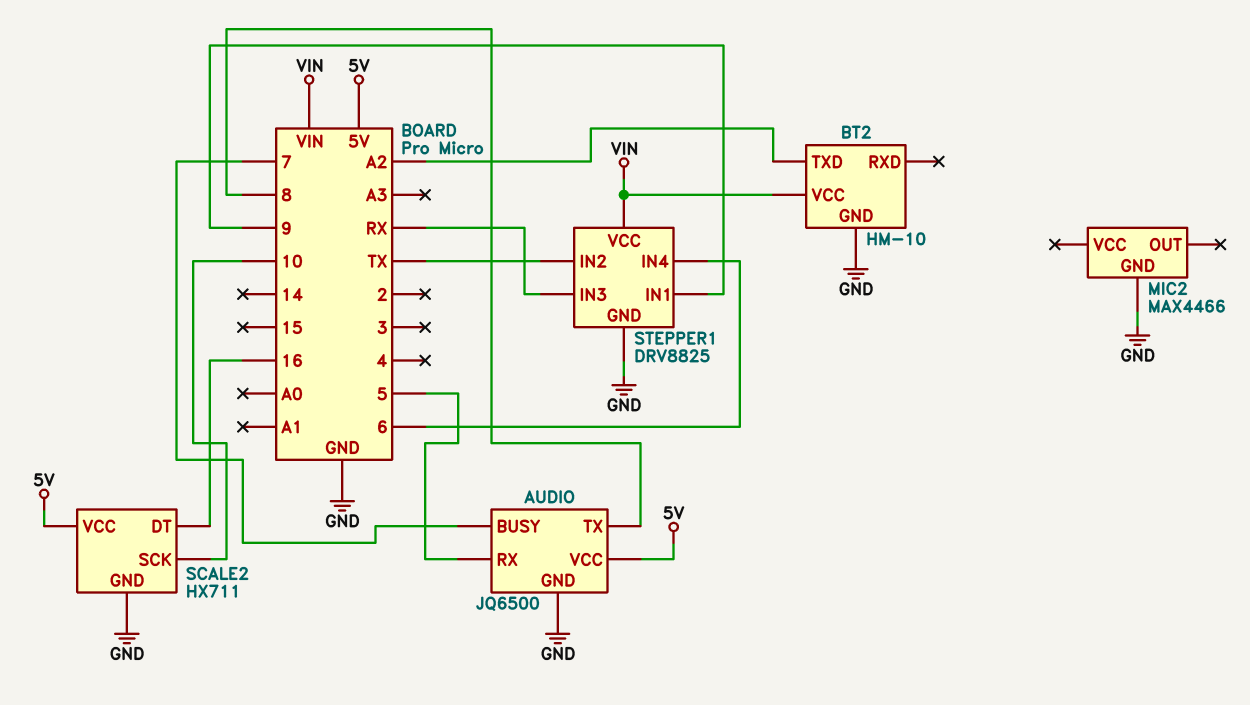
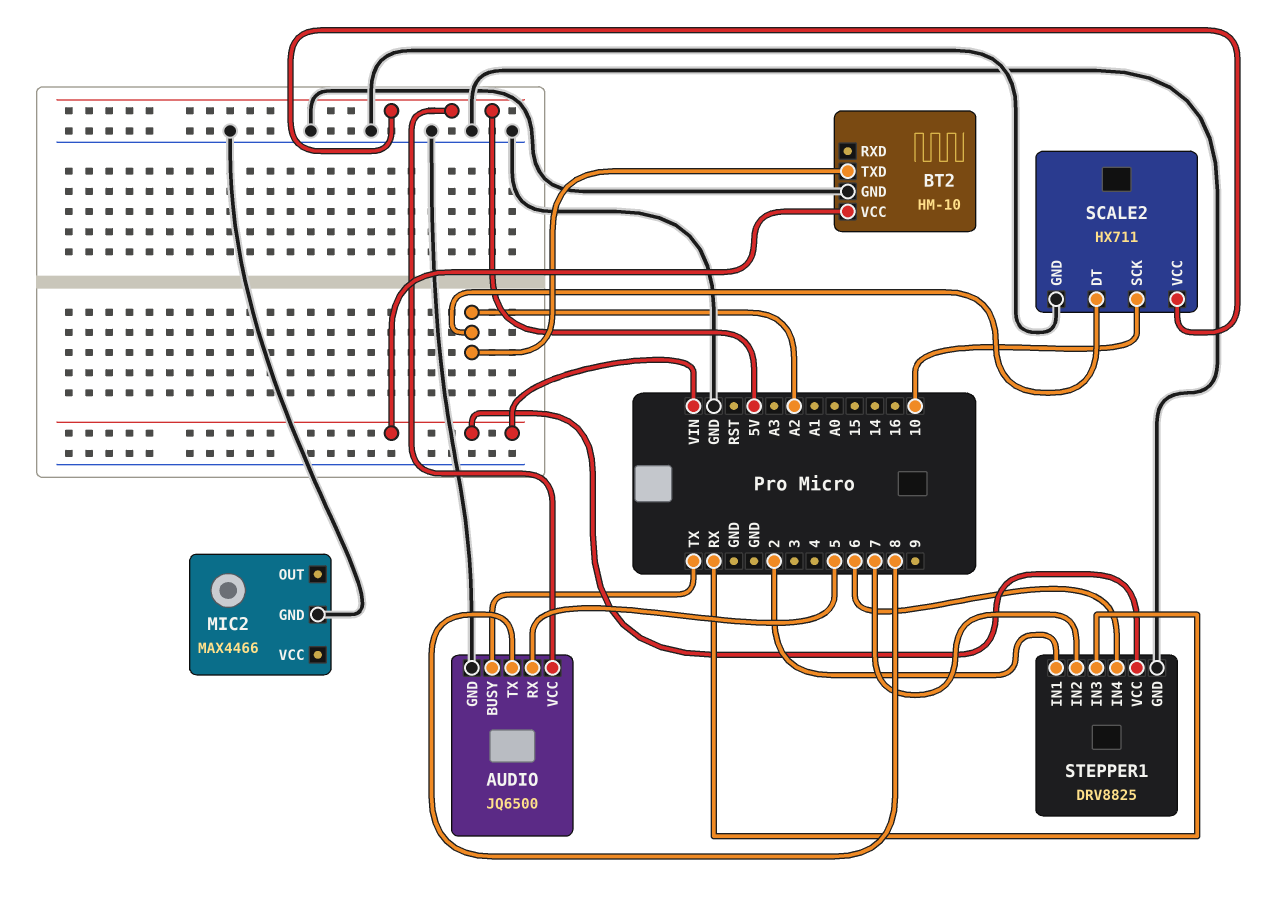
AUDIO pin BUSY: 7 -> TX
SCALE2 pin DT: 16 -> A2
STEPPER1 pin IN1: 9 -> 2
STEPPER1 pin IN2: TX -> 7

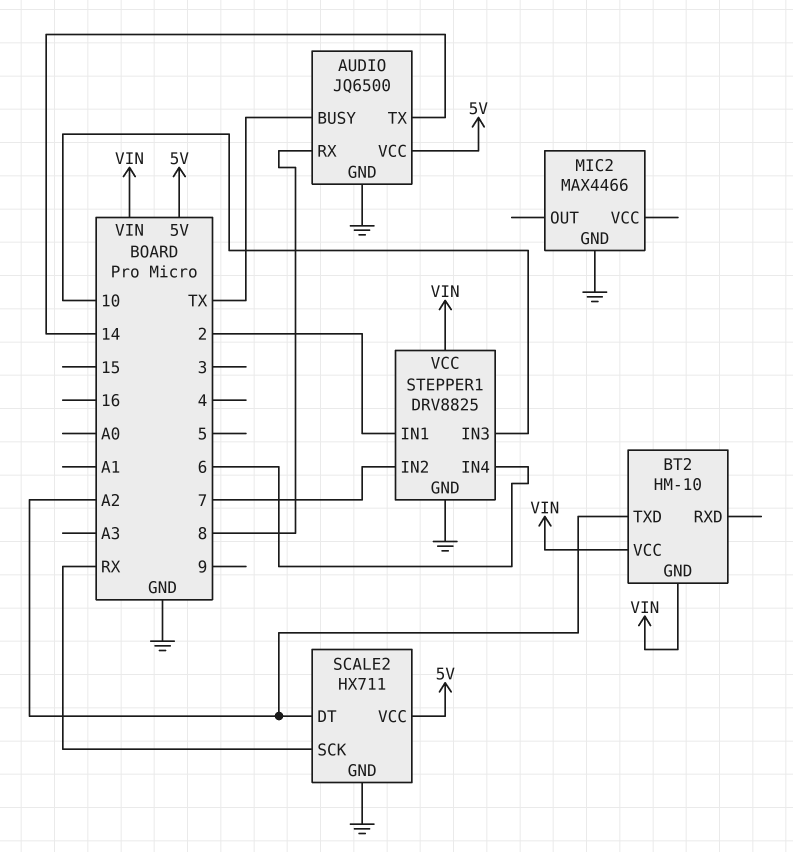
AUDIO pin RX: 5 -> 8
AUDIO pin TX: 8 -> 14
BT2 pin GND: GND -> VIN
SCALE2 pin SCK: 10 -> RX
STEPPER1 pin IN3: RX -> 10

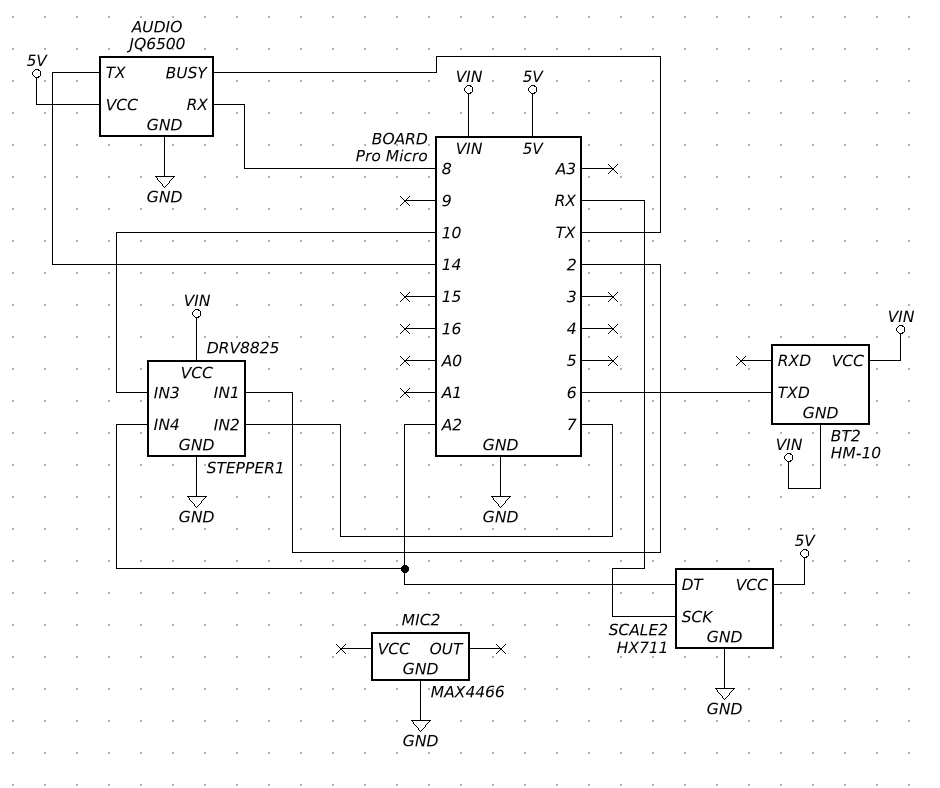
BT2 pin TXD: A2 -> 6
STEPPER1 pin IN4: 6 -> A2

